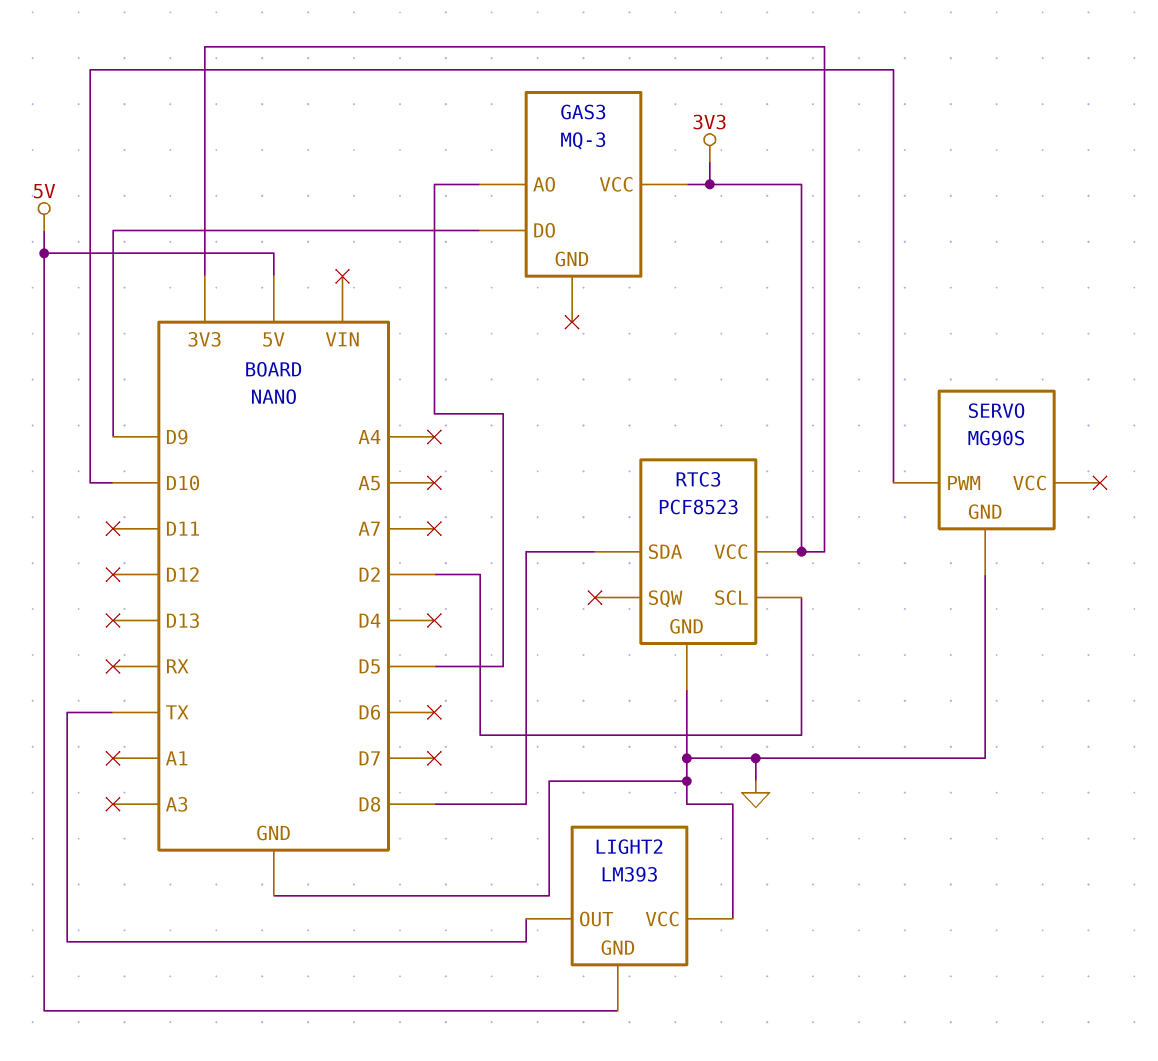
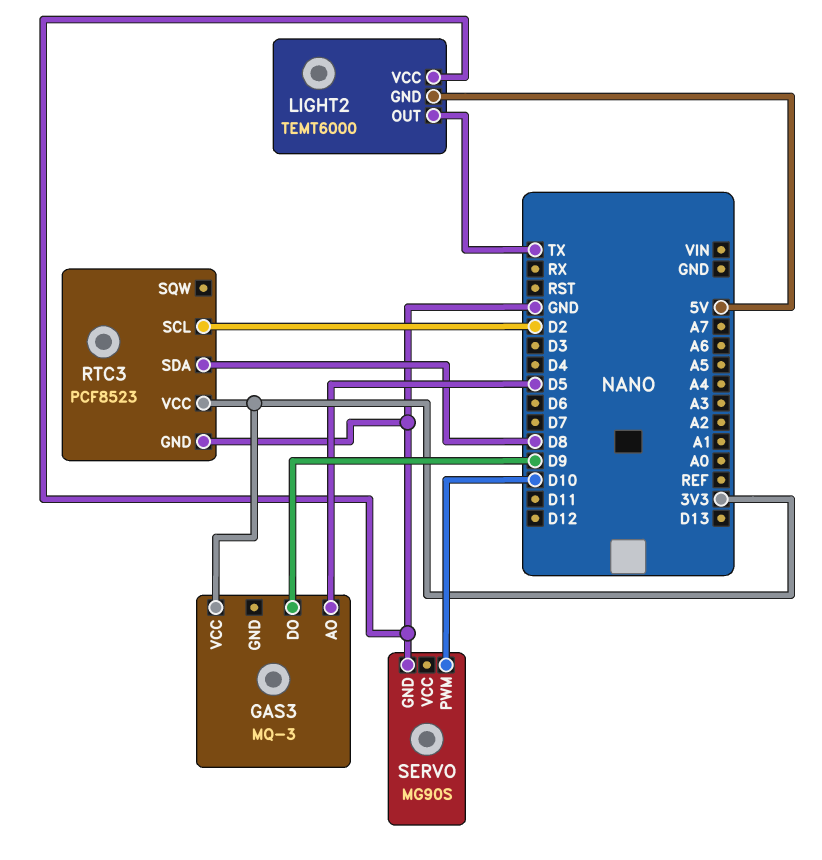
LIGHT2: LM393 -> TEMT6000

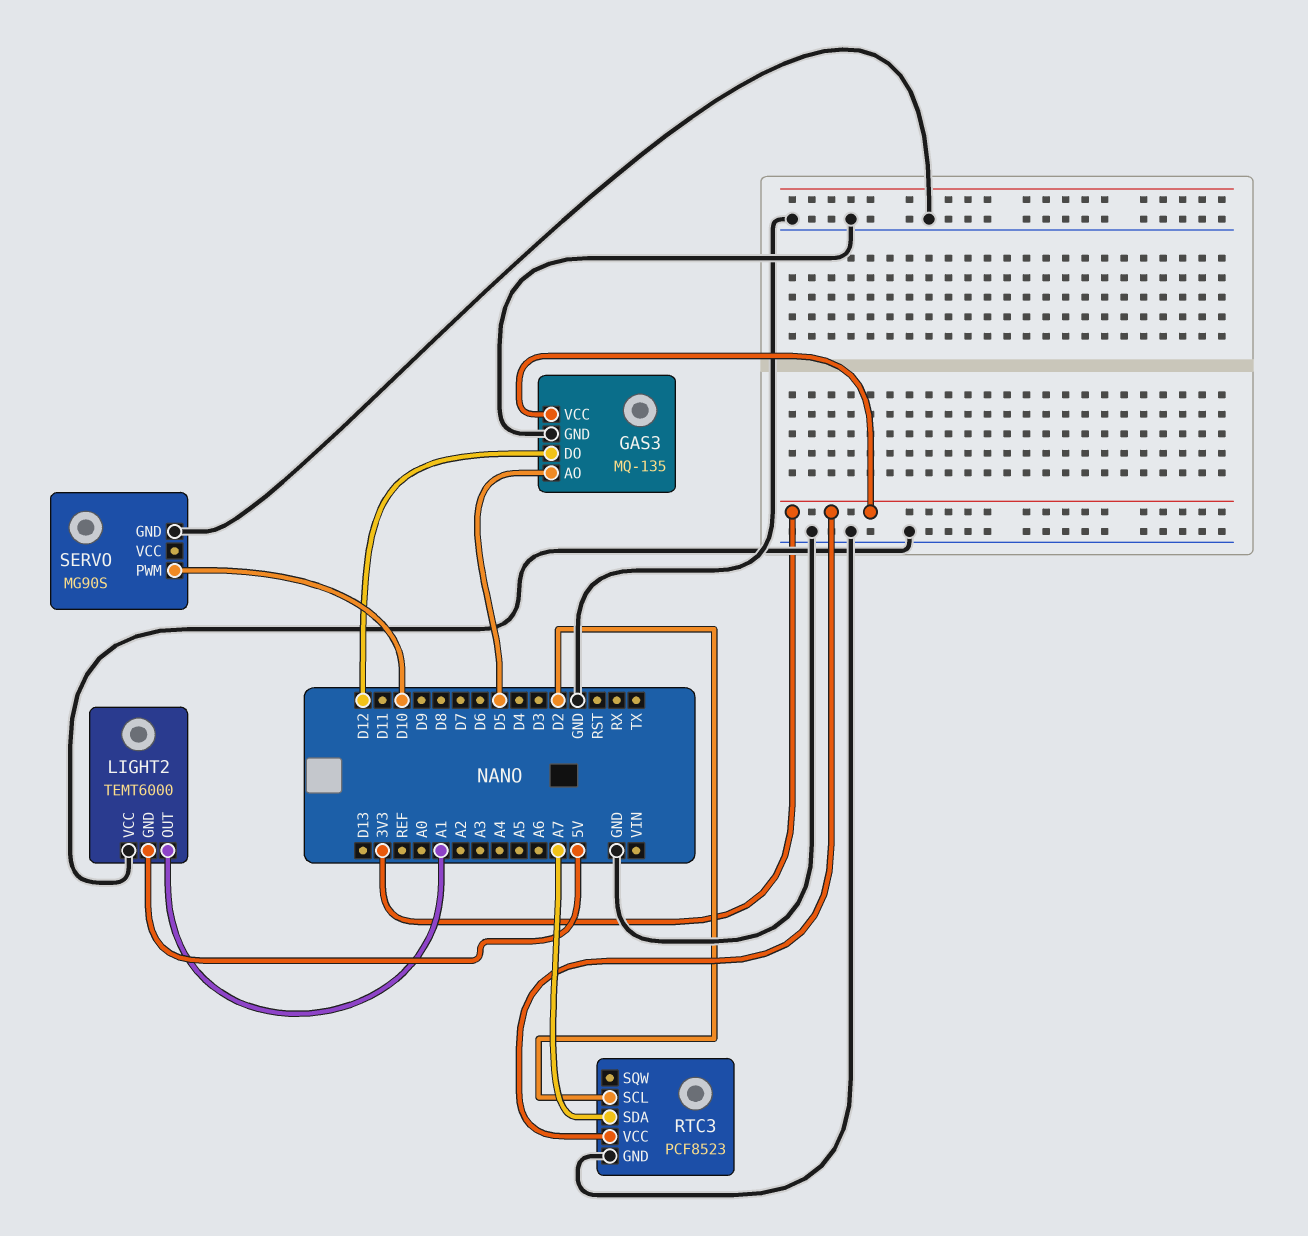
GAS3: MQ-3 -> MQ-135
GAS3 pin DO: D9 -> D12
GAS3 pin GND: none -> GND
LIGHT2 pin OUT: TX -> A1
RTC3 pin SDA: D8 -> A7

